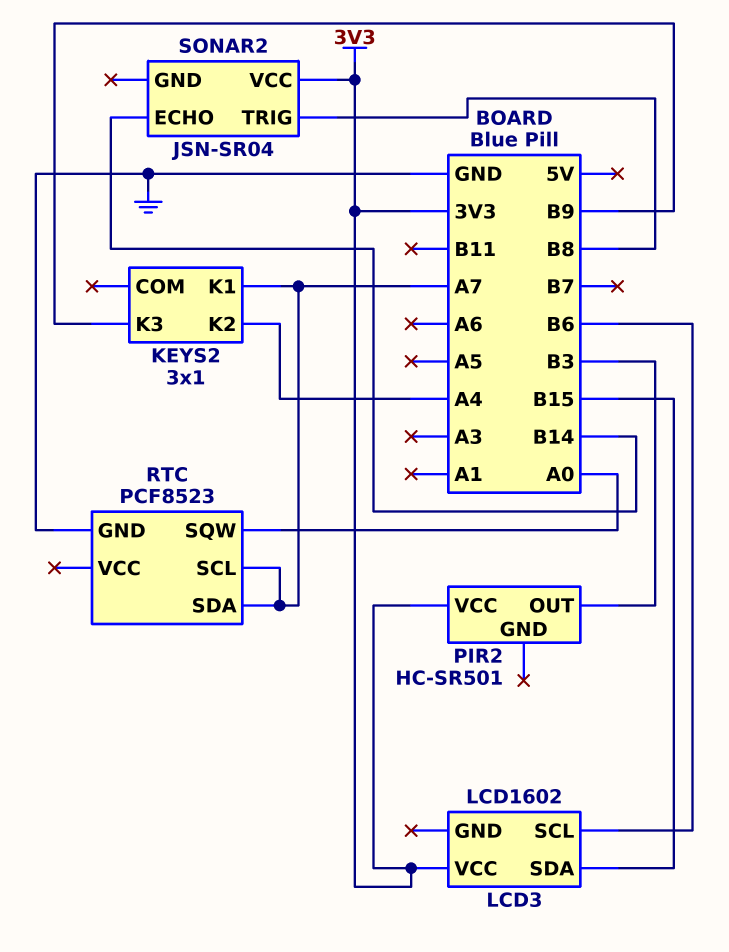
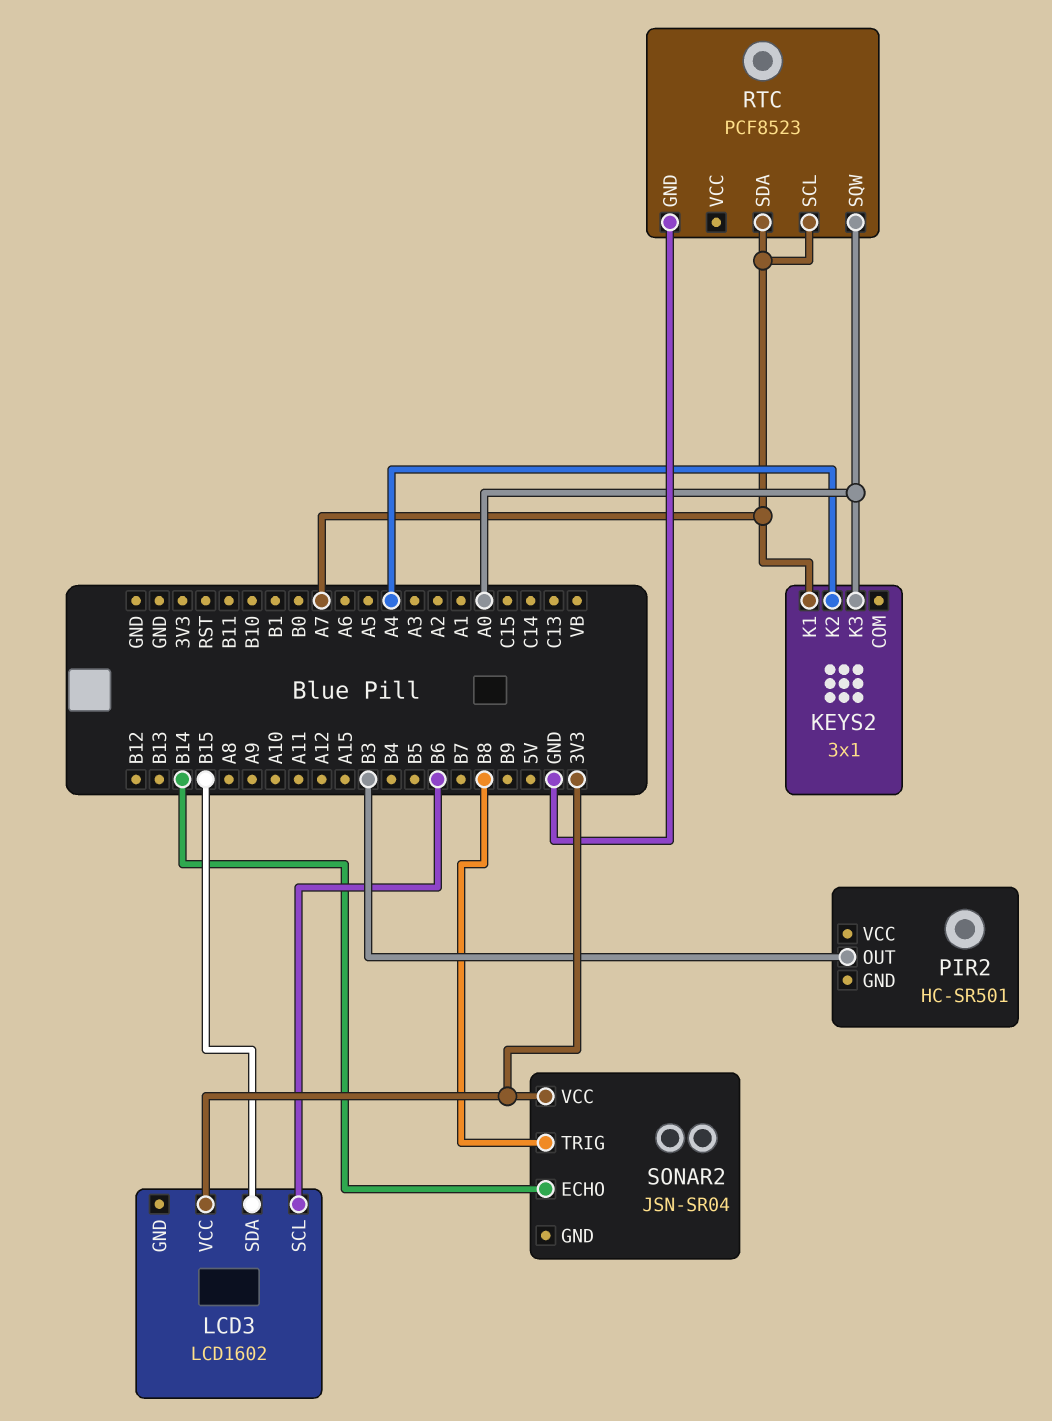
KEYS2 pin K3: B9 -> A0
PIR2 pin VCC: 3V3 -> none

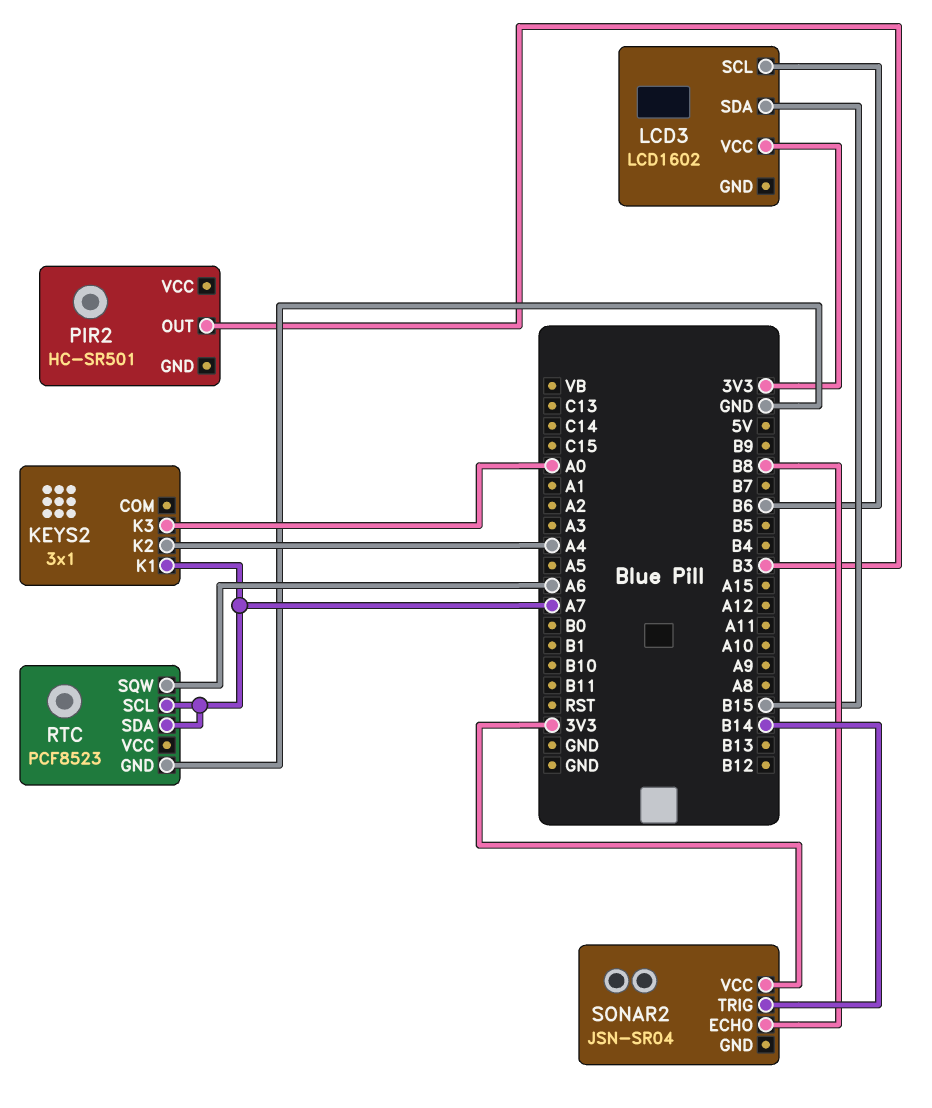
RTC pin SQW: A0 -> A6
SONAR2 pin ECHO: B14 -> B8
SONAR2 pin TRIG: B8 -> B14

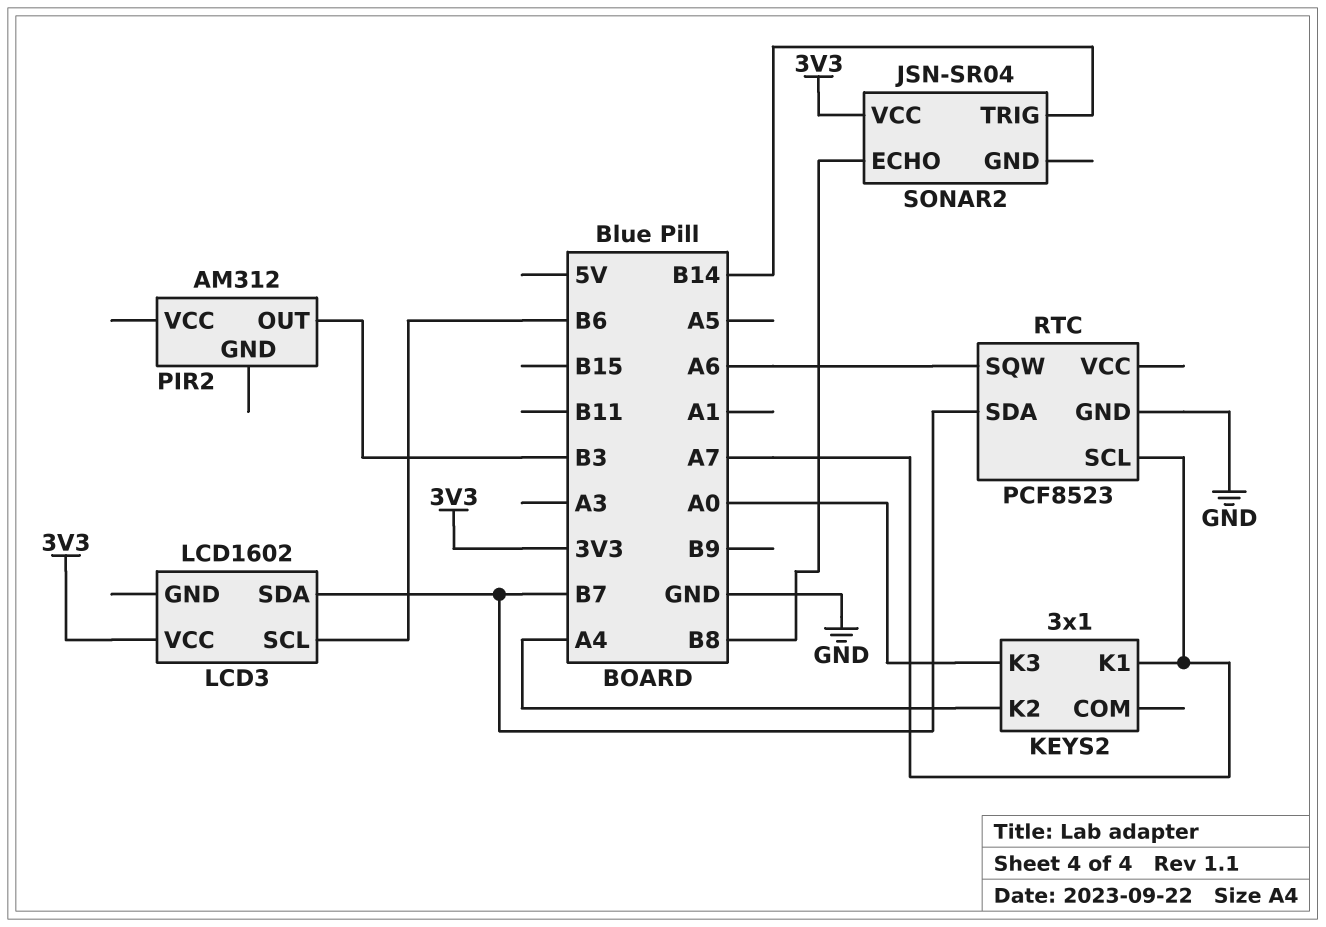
LCD3 pin SDA: B15 -> B7
PIR2: HC-SR501 -> AM312
RTC pin SDA: A7 -> B7

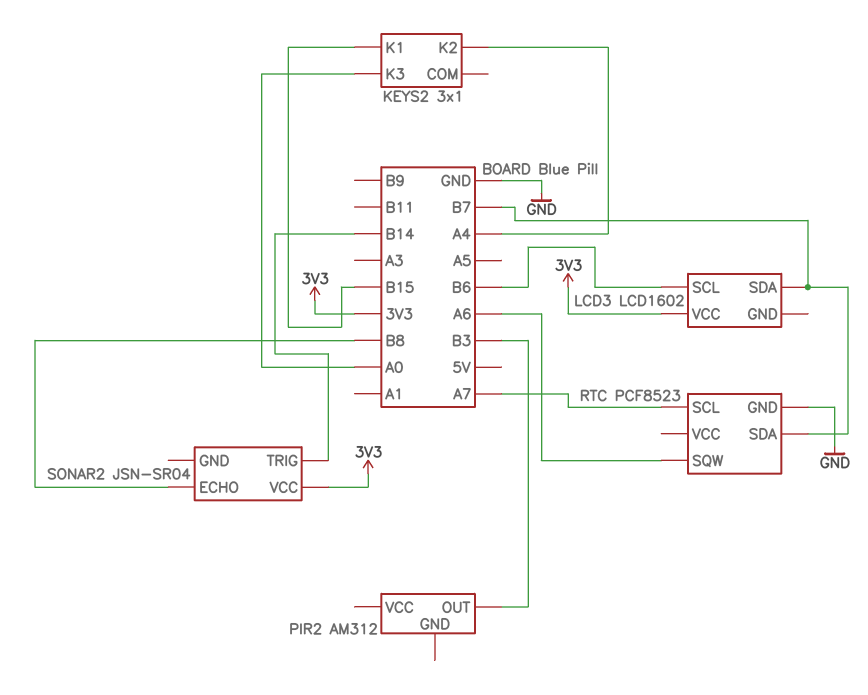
KEYS2 pin K1: A7 -> B15

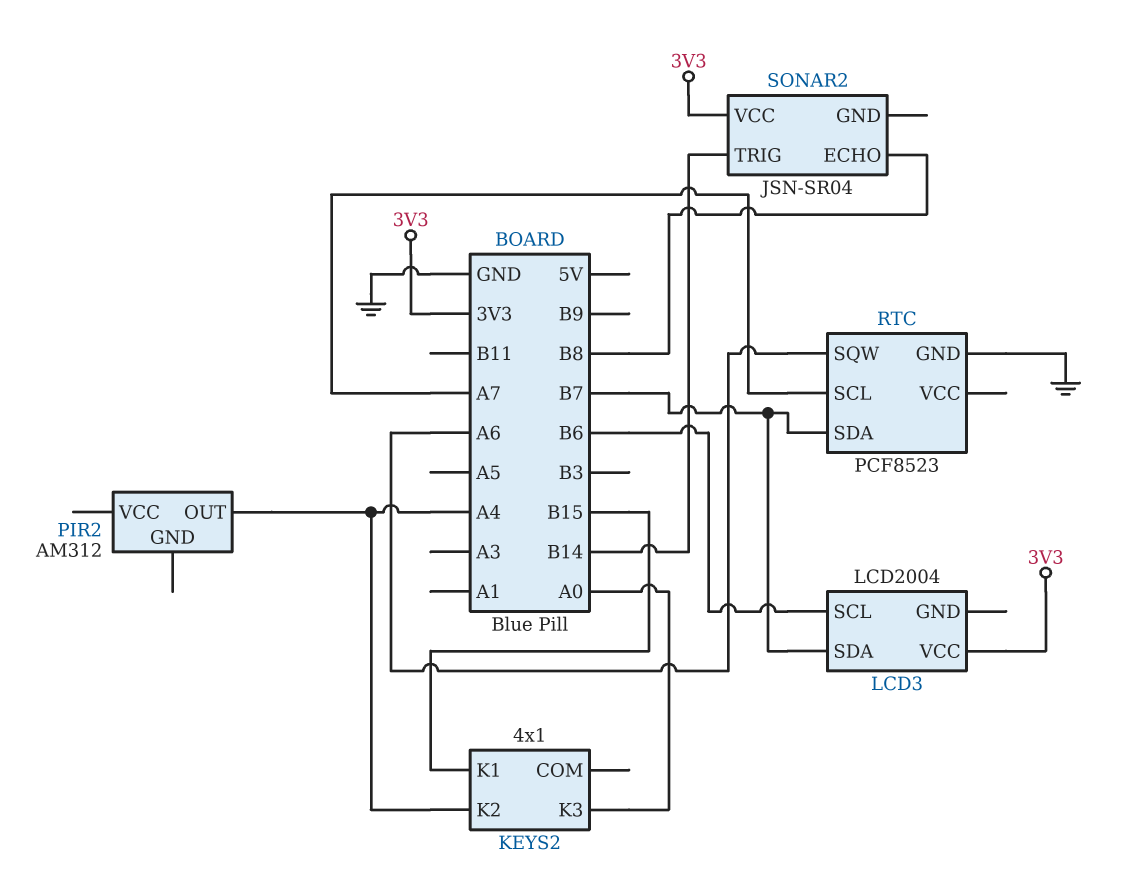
KEYS2: 3x1 -> 4x1
LCD3: LCD1602 -> LCD2004
PIR2 pin OUT: B3 -> A4

